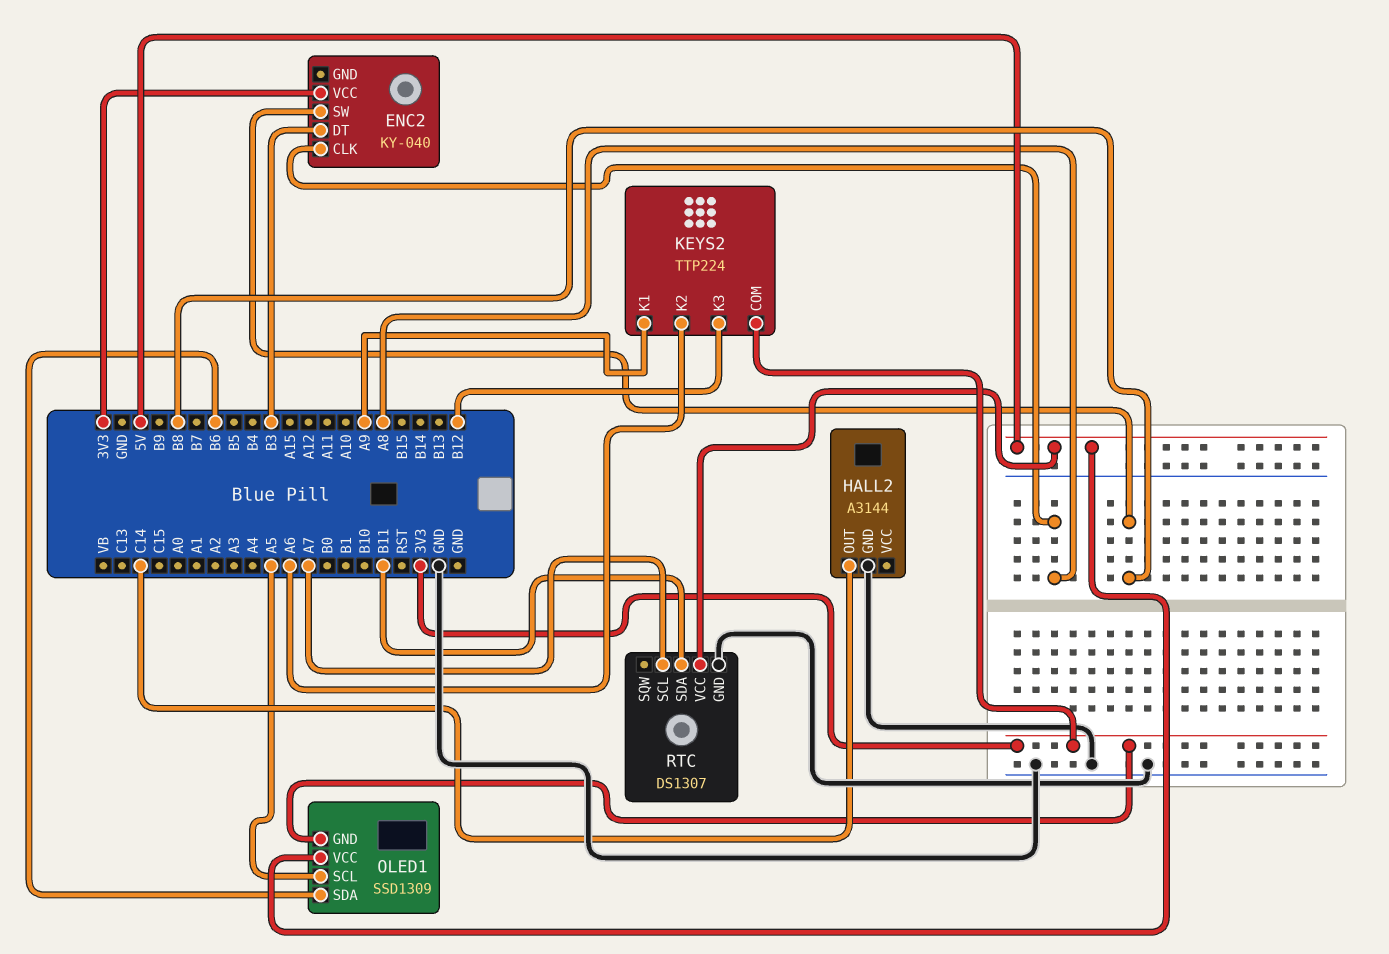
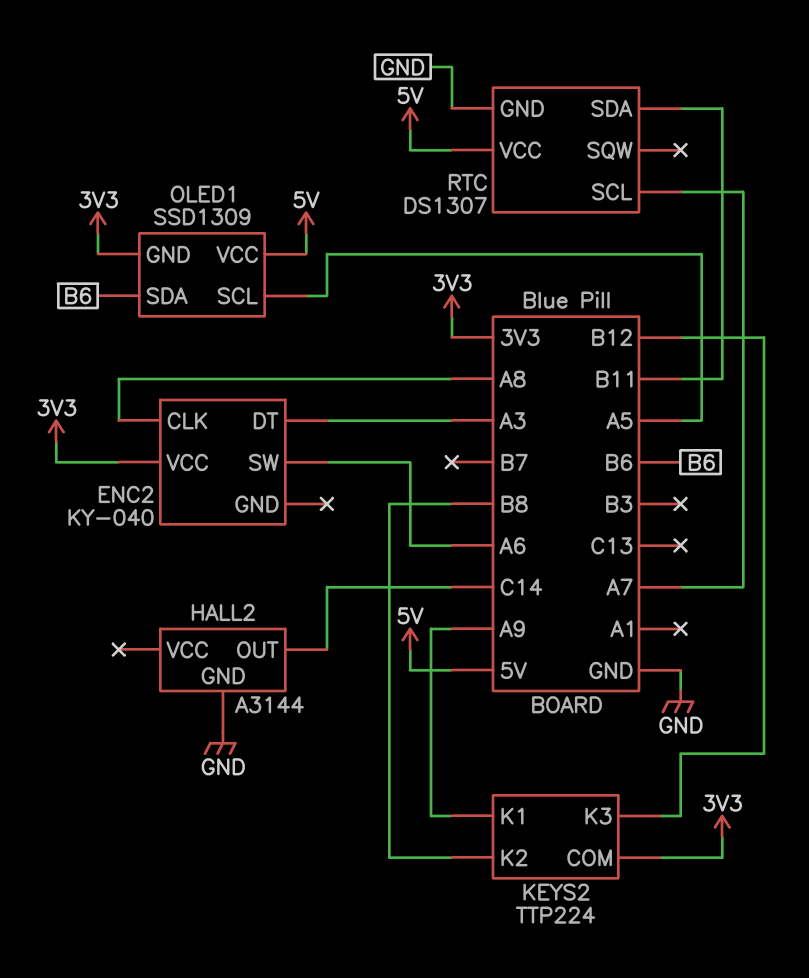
ENC2 pin DT: B3 -> A3
ENC2 pin SW: B8 -> A6
KEYS2 pin K2: A6 -> B8

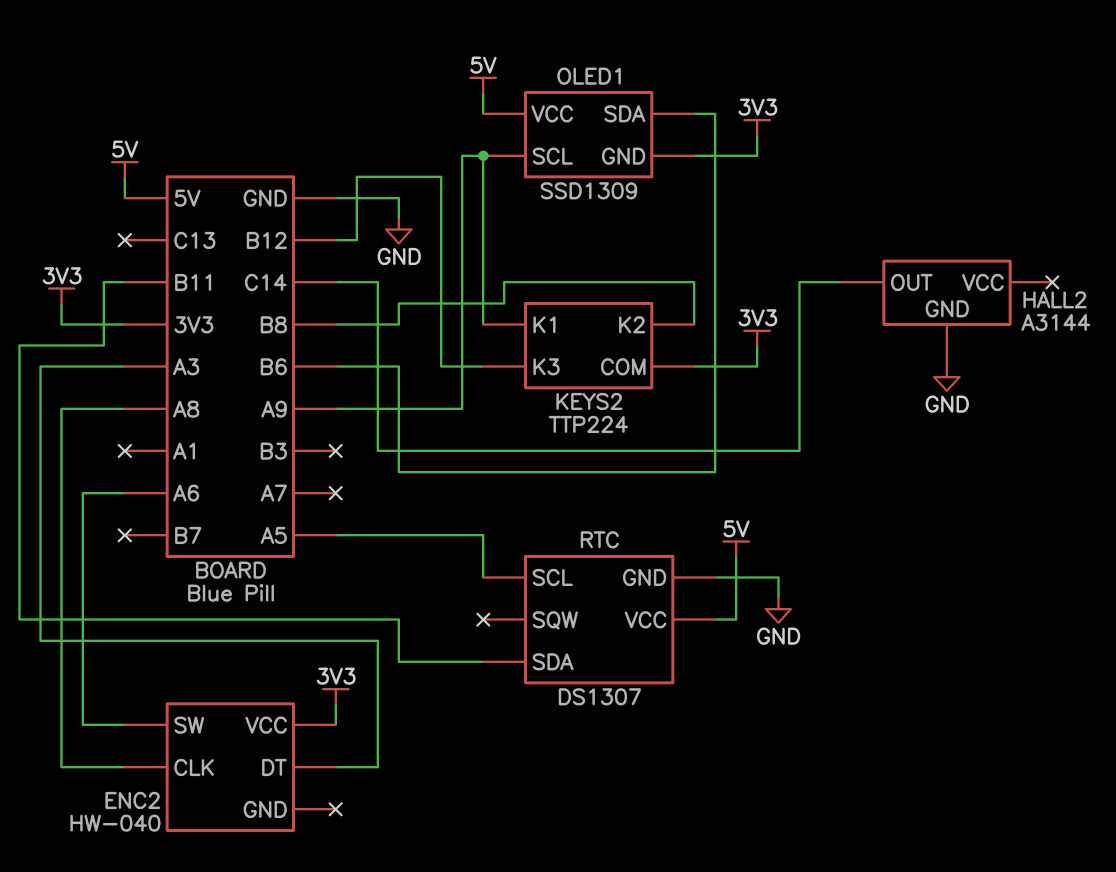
ENC2: KY-040 -> HW-040
OLED1 pin SCL: A5 -> A9
RTC pin SCL: A7 -> A5

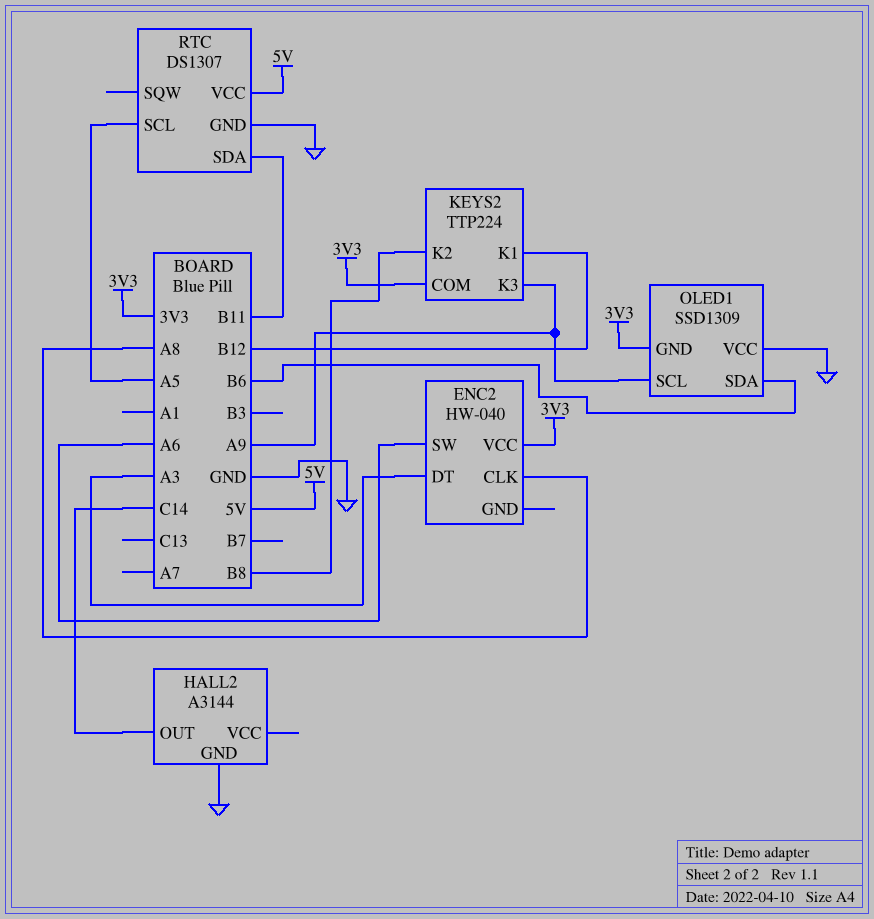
KEYS2 pin K1: A9 -> B12
KEYS2 pin K3: B12 -> A9
OLED1 pin VCC: 5V -> GND

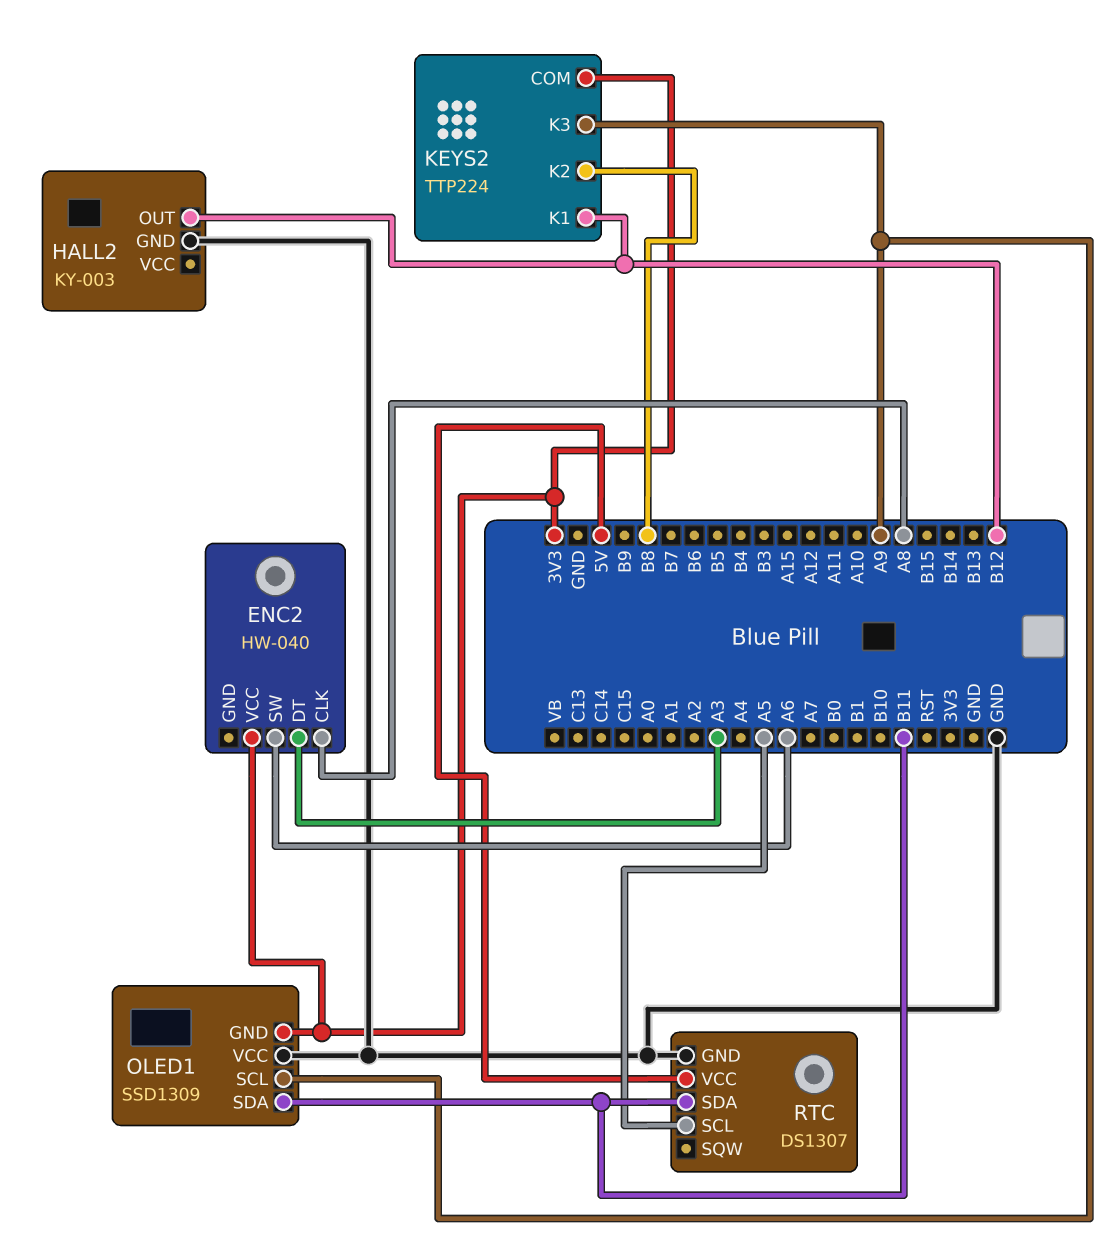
HALL2: A3144 -> KY-003
HALL2 pin OUT: C14 -> B12
OLED1 pin SDA: B6 -> B11

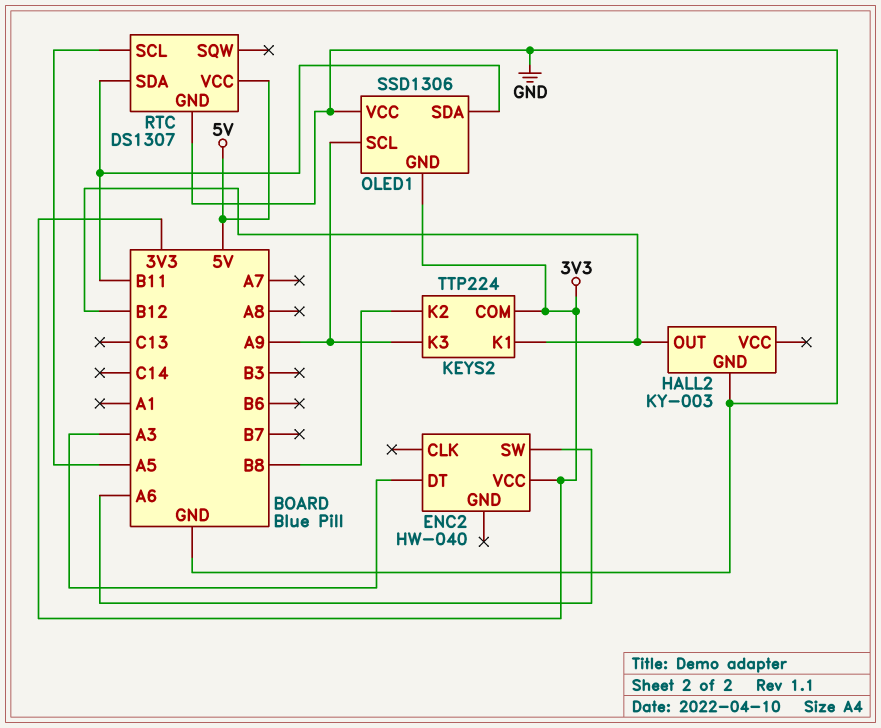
ENC2 pin CLK: A8 -> none
OLED1: SSD1309 -> SSD1306

